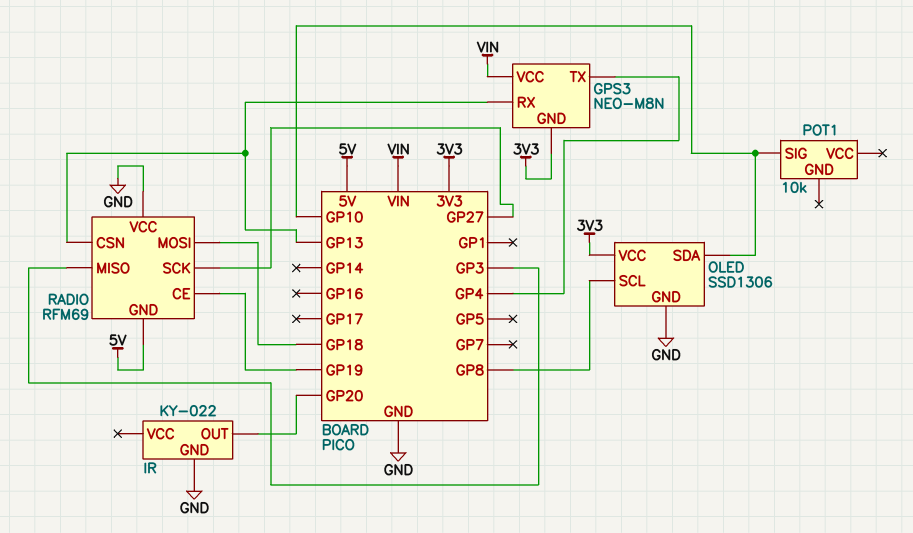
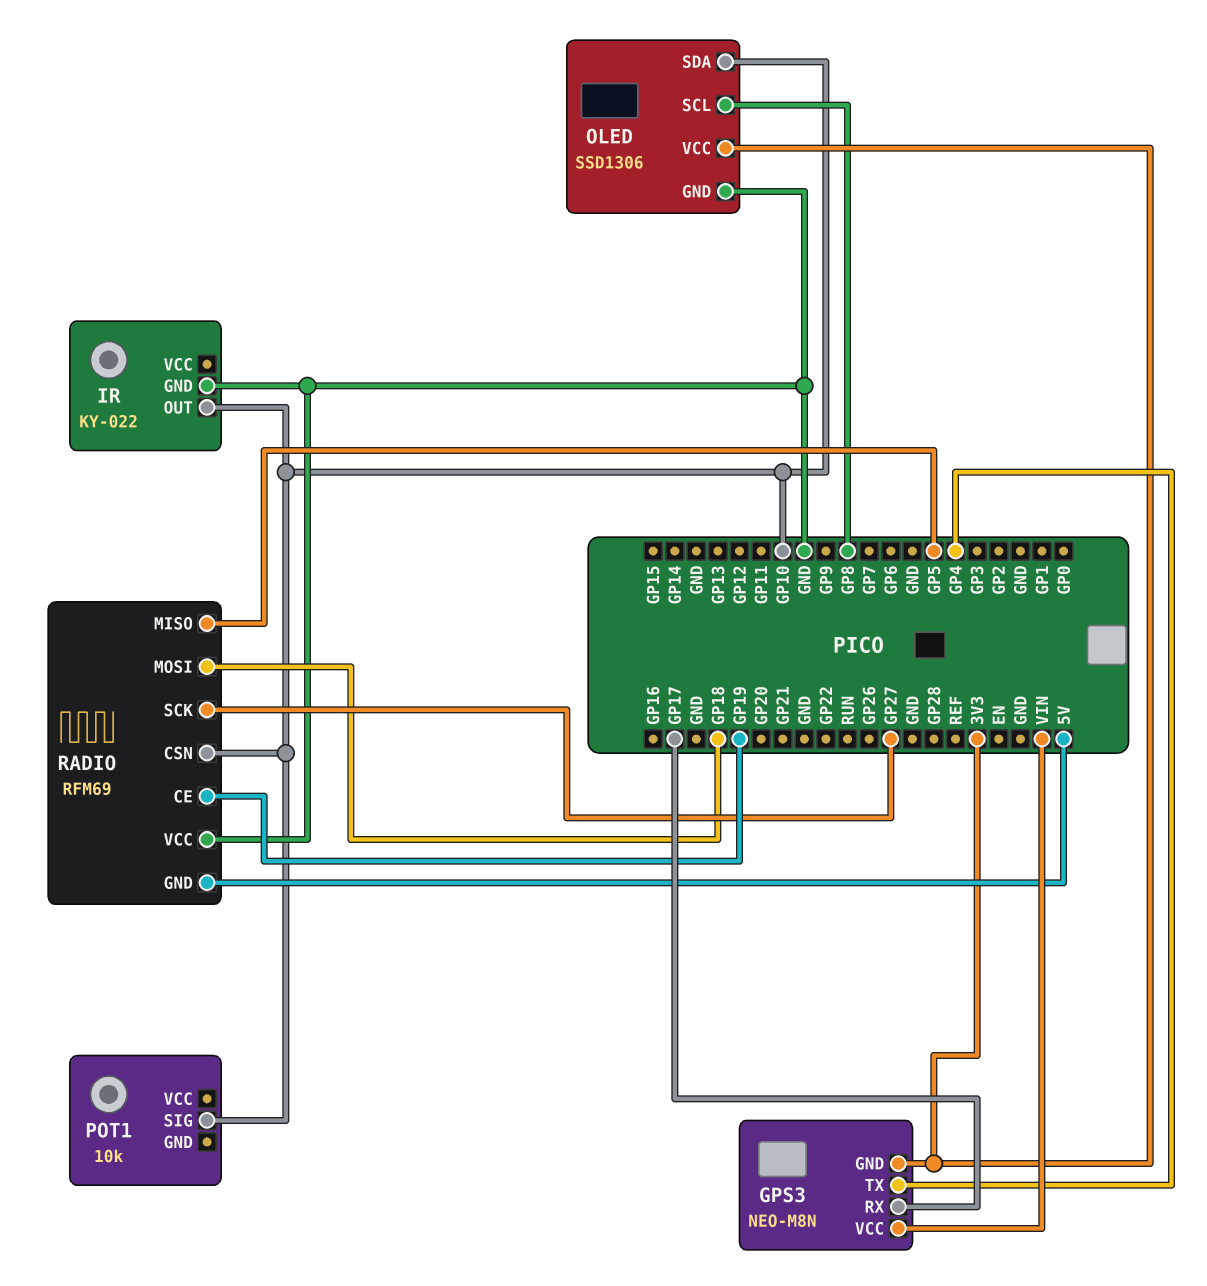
GPS3 pin RX: GP13 -> GP17
IR pin OUT: GP20 -> GP10
RADIO pin CSN: GP13 -> GP10
RADIO pin MISO: GP3 -> GP5

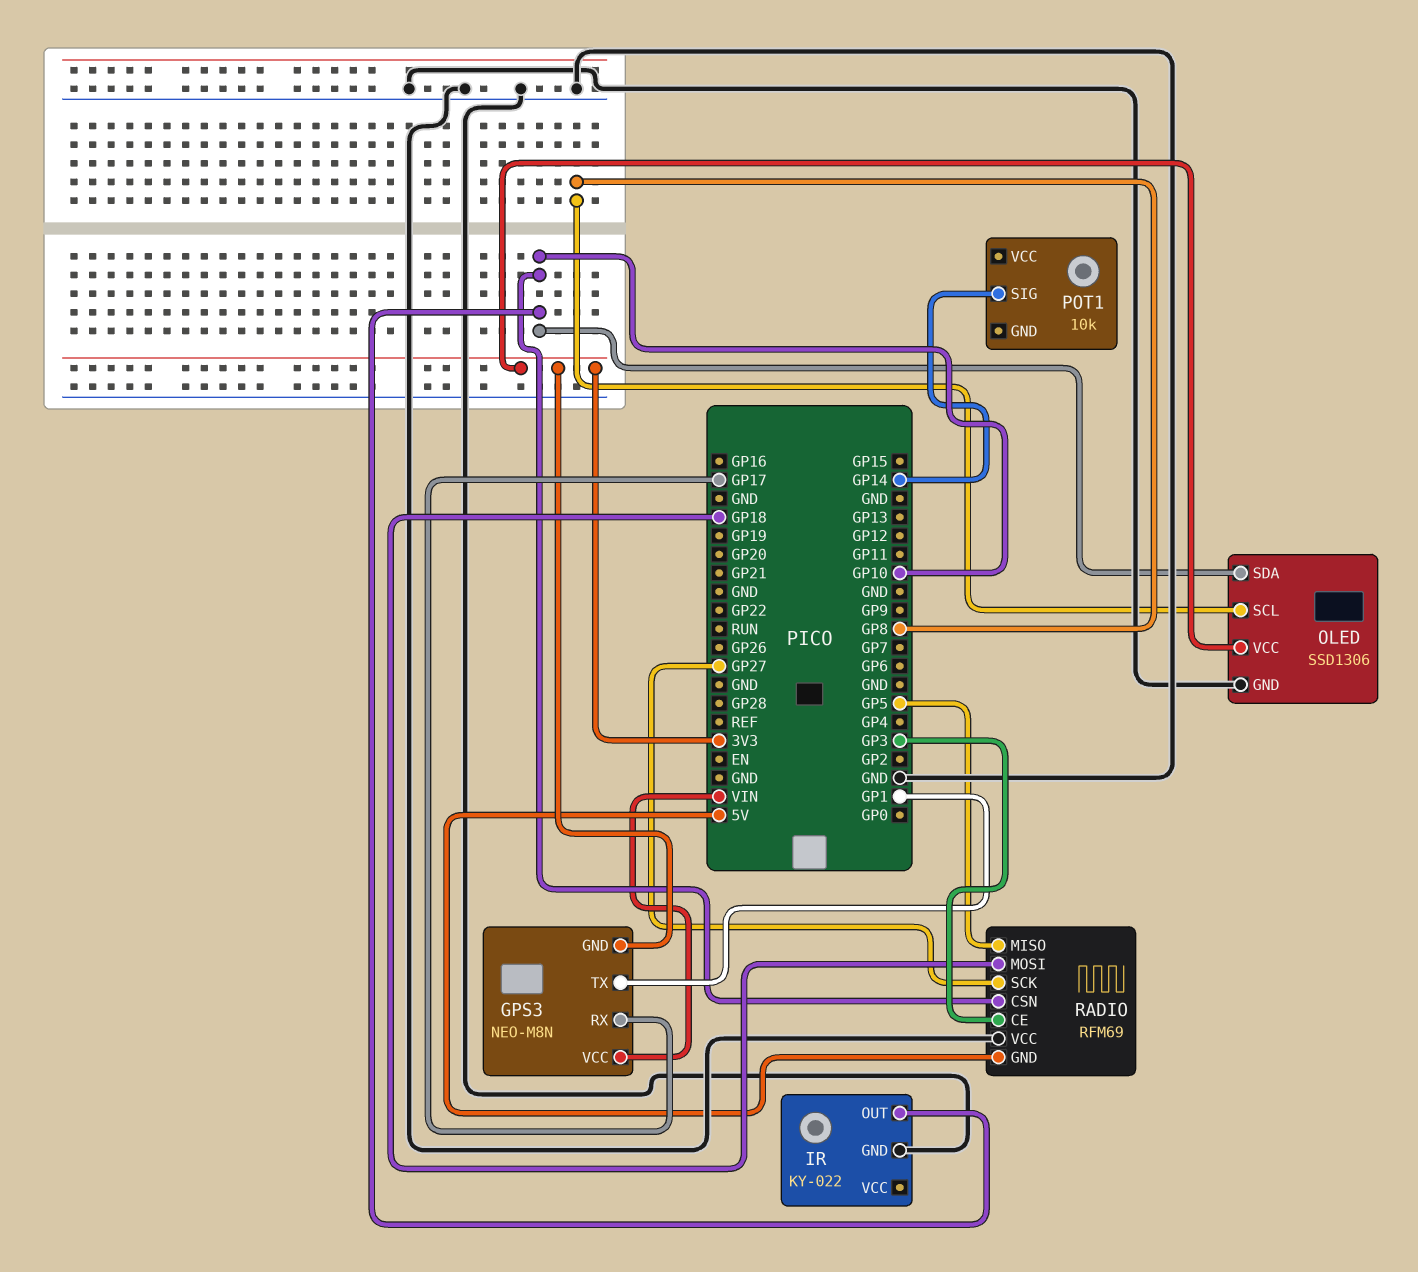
GPS3 pin TX: GP4 -> GP1
POT1 pin SIG: GP10 -> GP14
RADIO pin CE: GP19 -> GP3

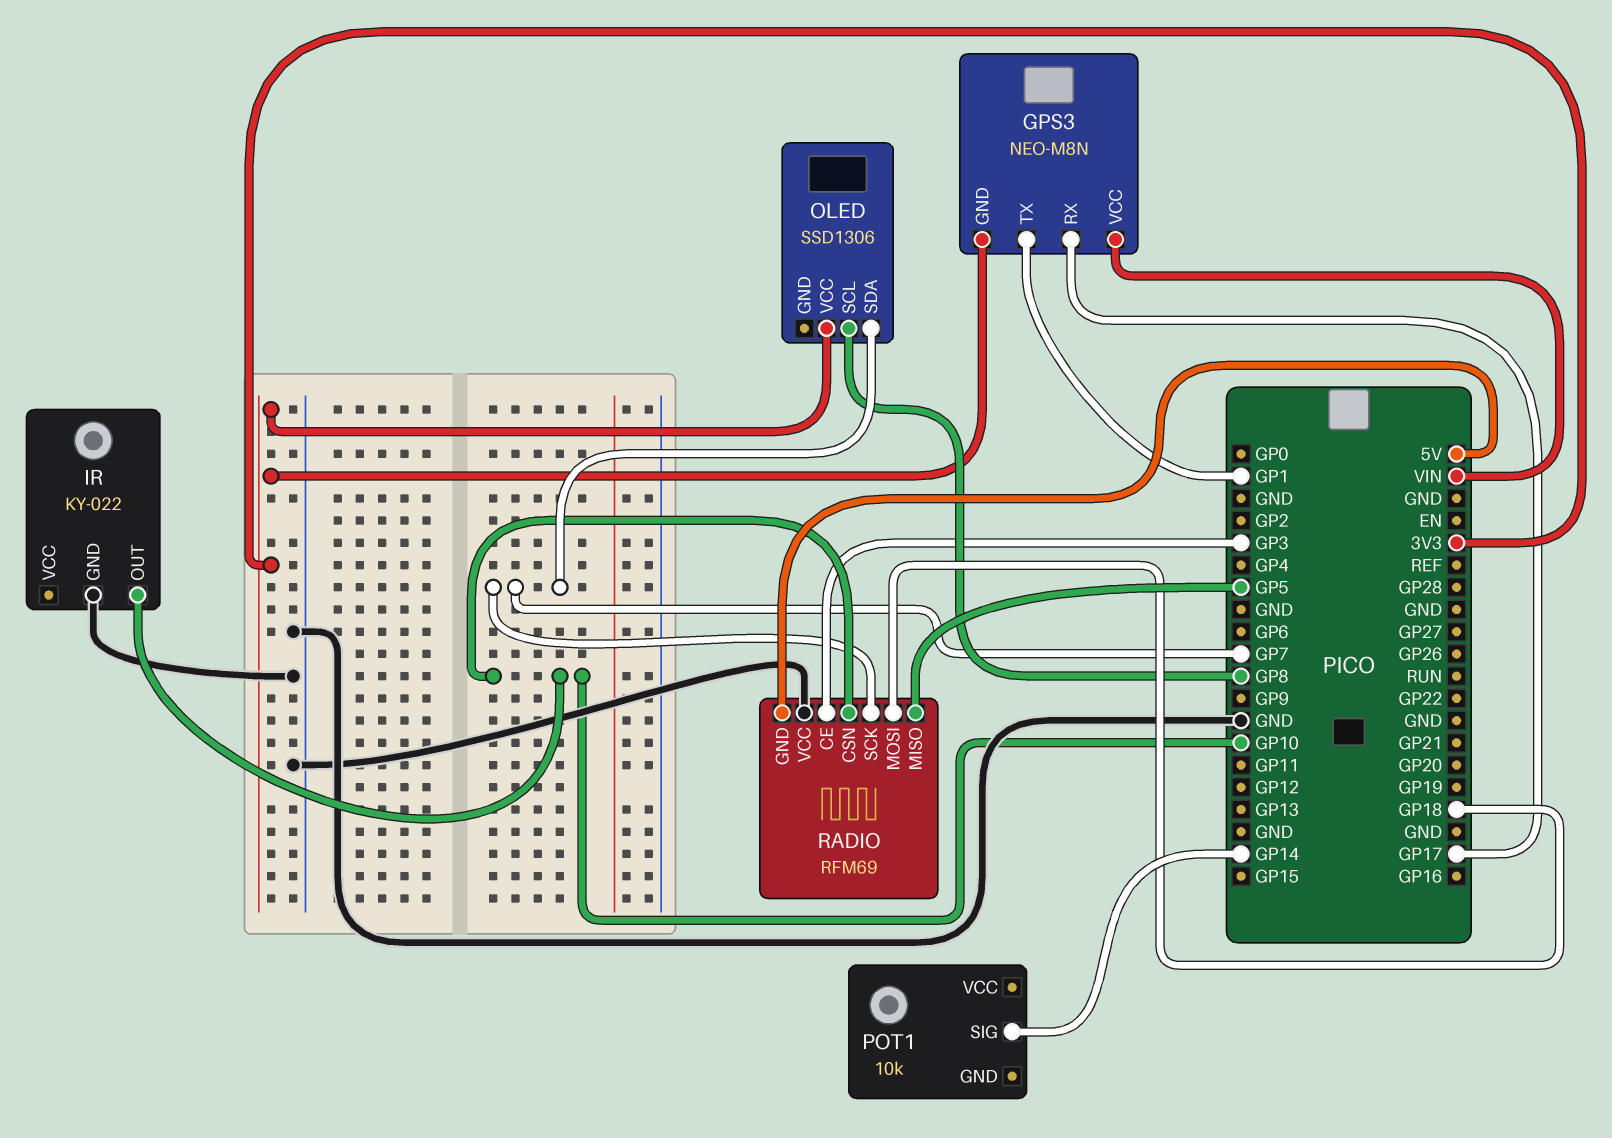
OLED pin GND: GND -> none
OLED pin SDA: GP10 -> GP7
RADIO pin SCK: GP27 -> GP7

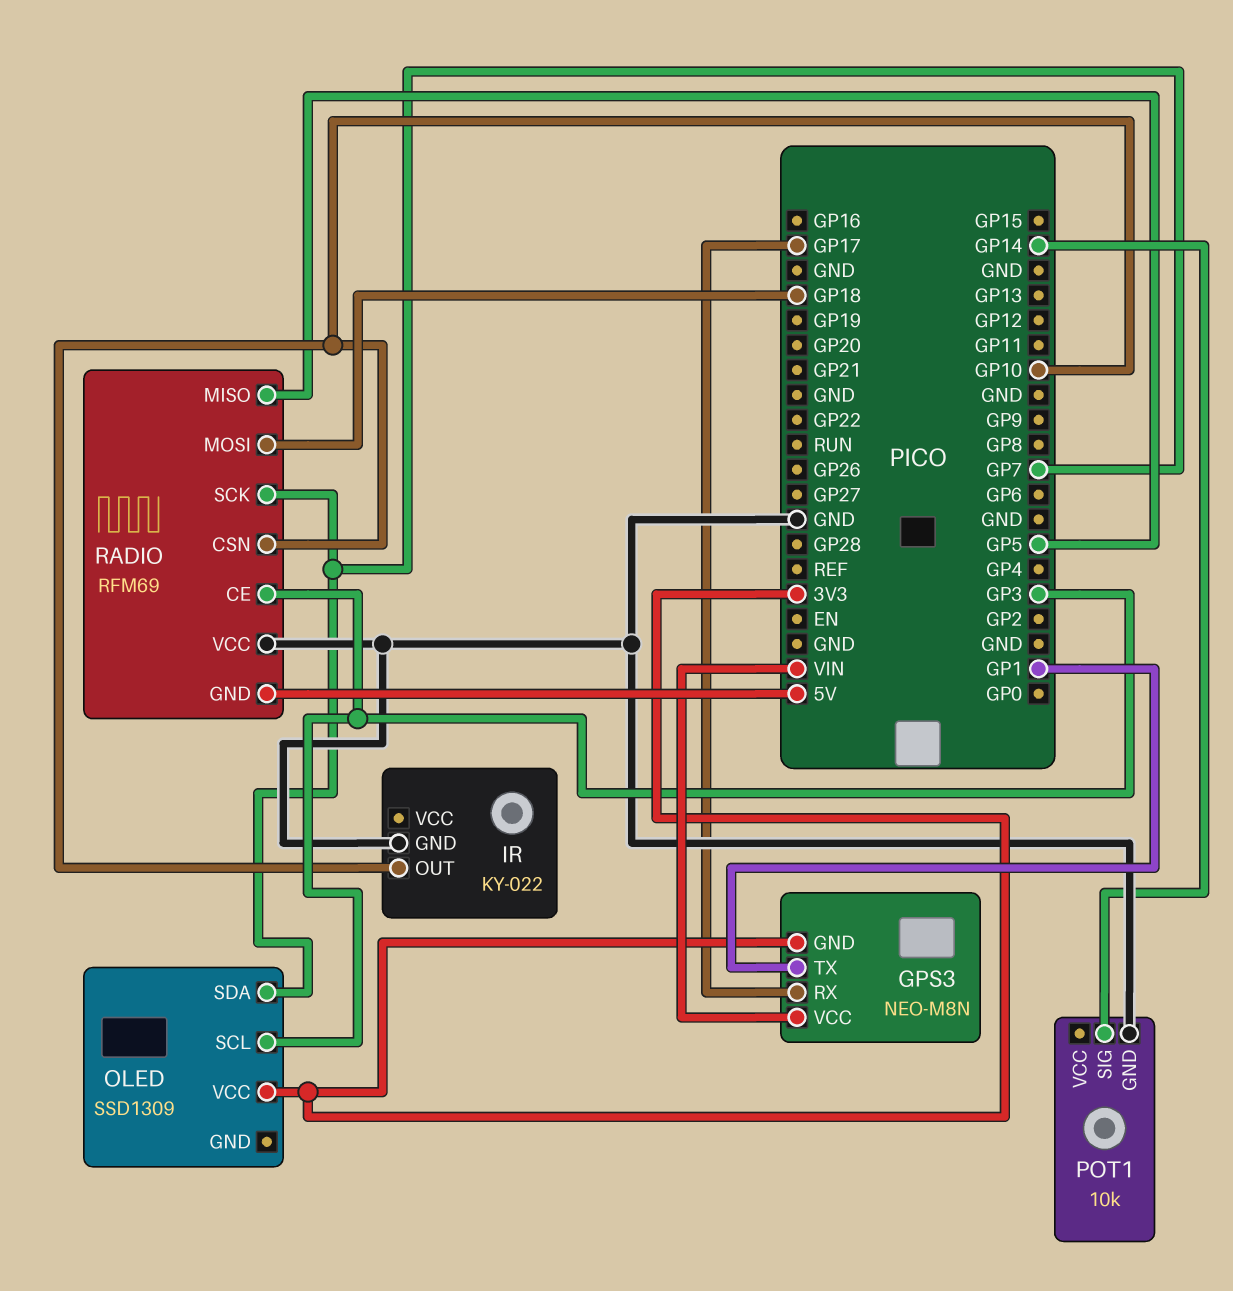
OLED: SSD1306 -> SSD1309
OLED pin SCL: GP8 -> GP3
POT1 pin GND: none -> GND

